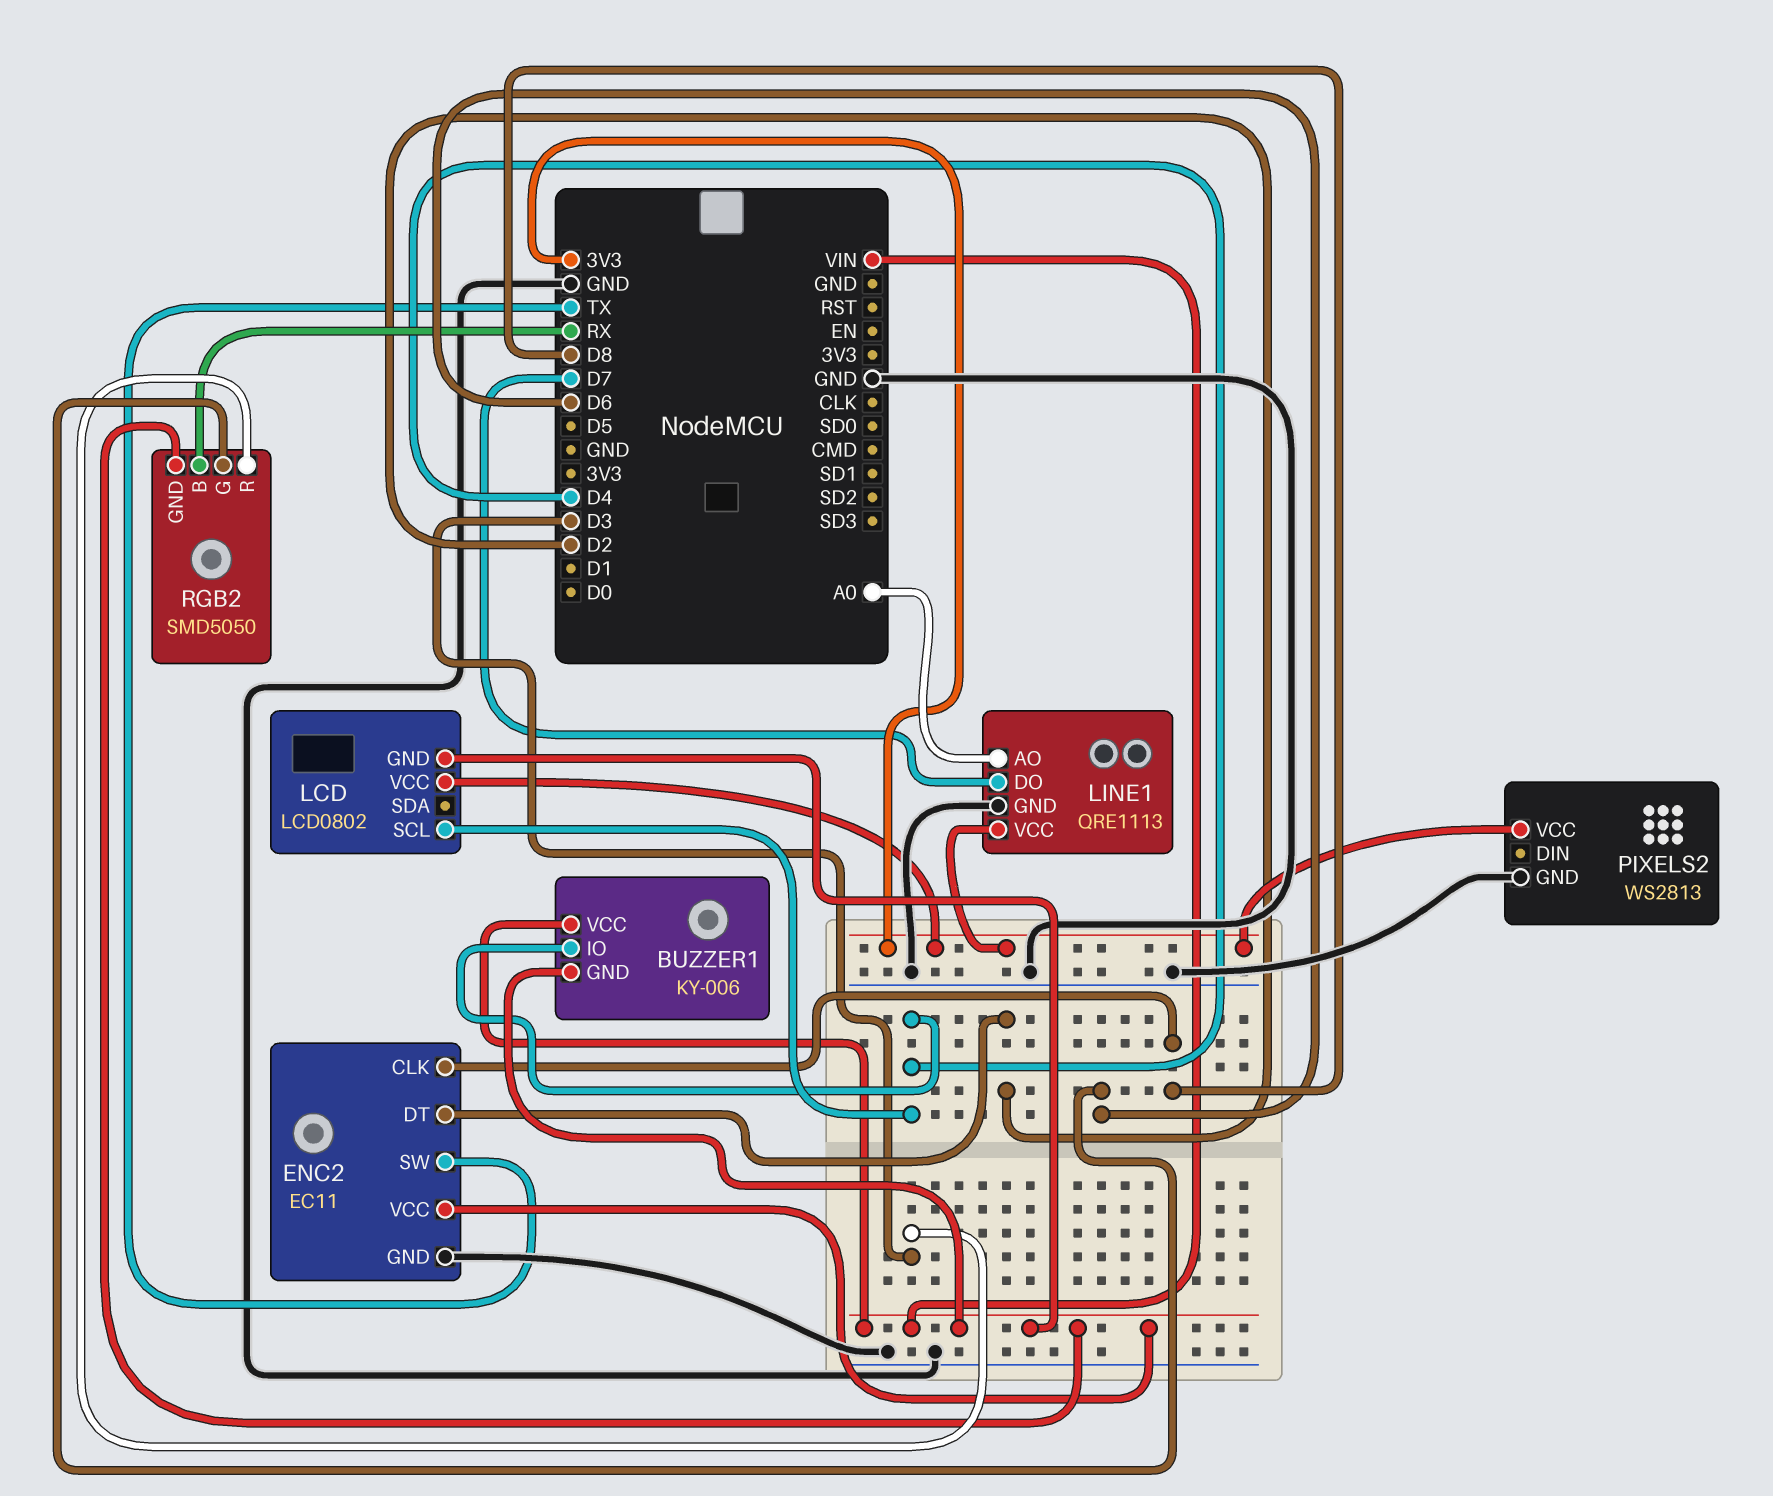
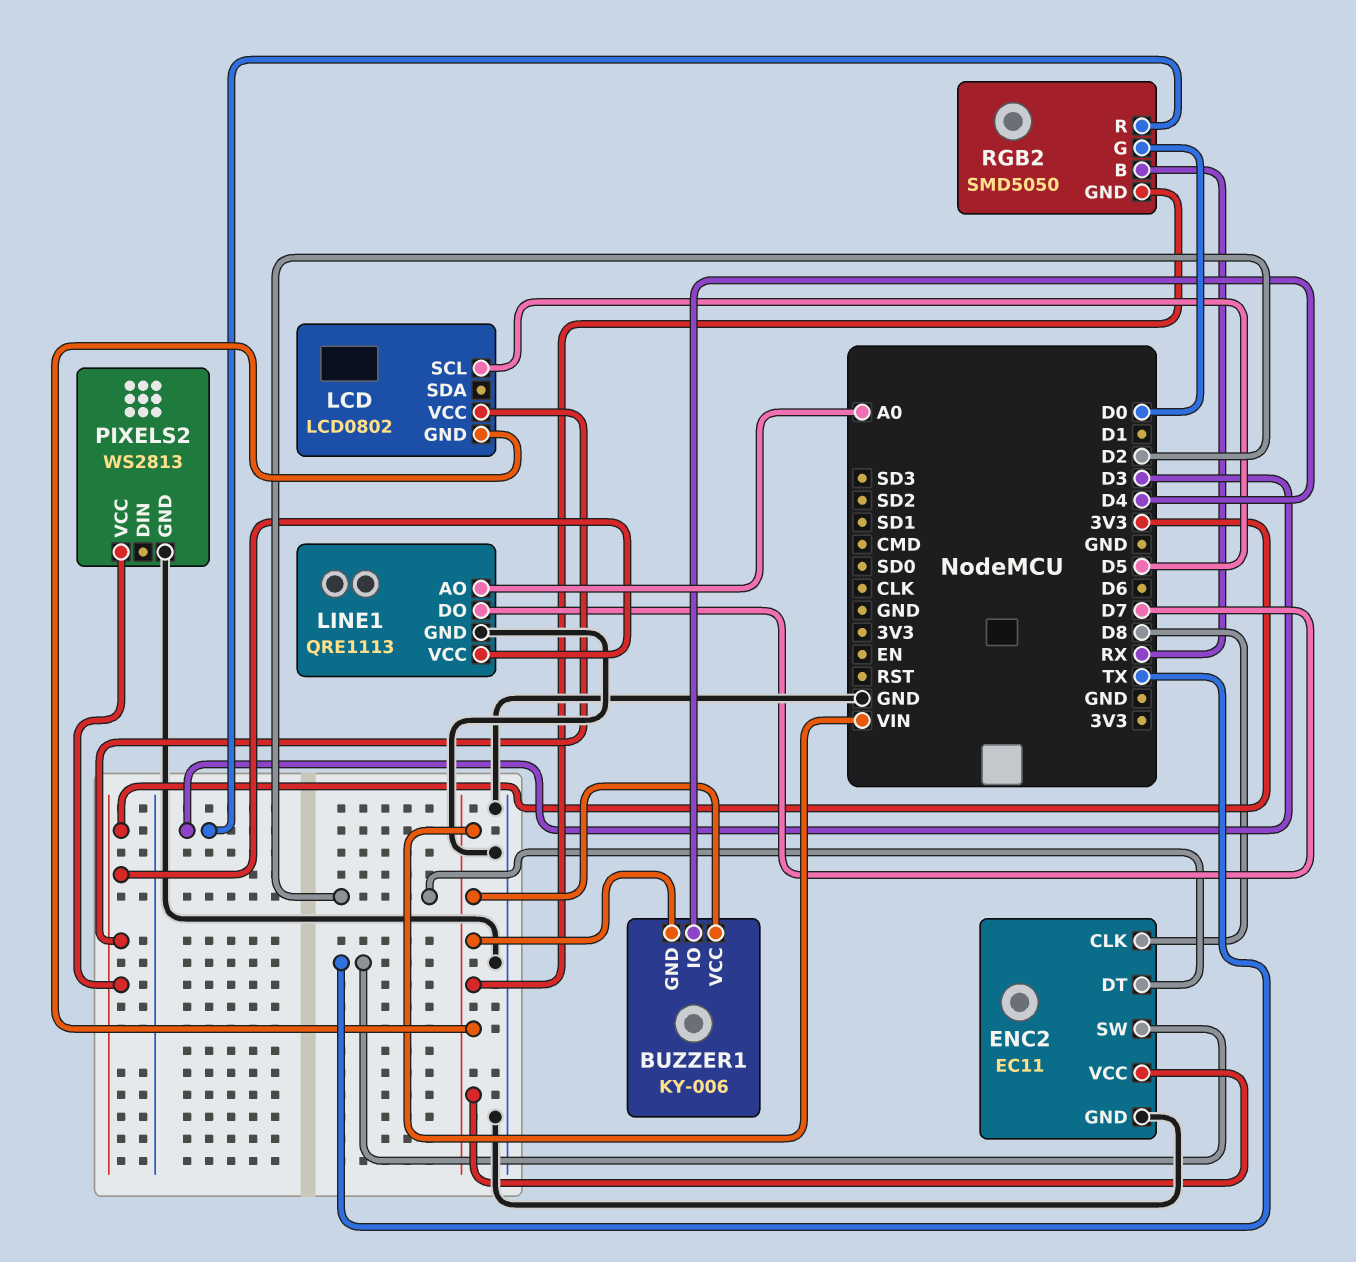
LCD pin SCL: D4 -> D5
RGB2 pin G: D6 -> D0

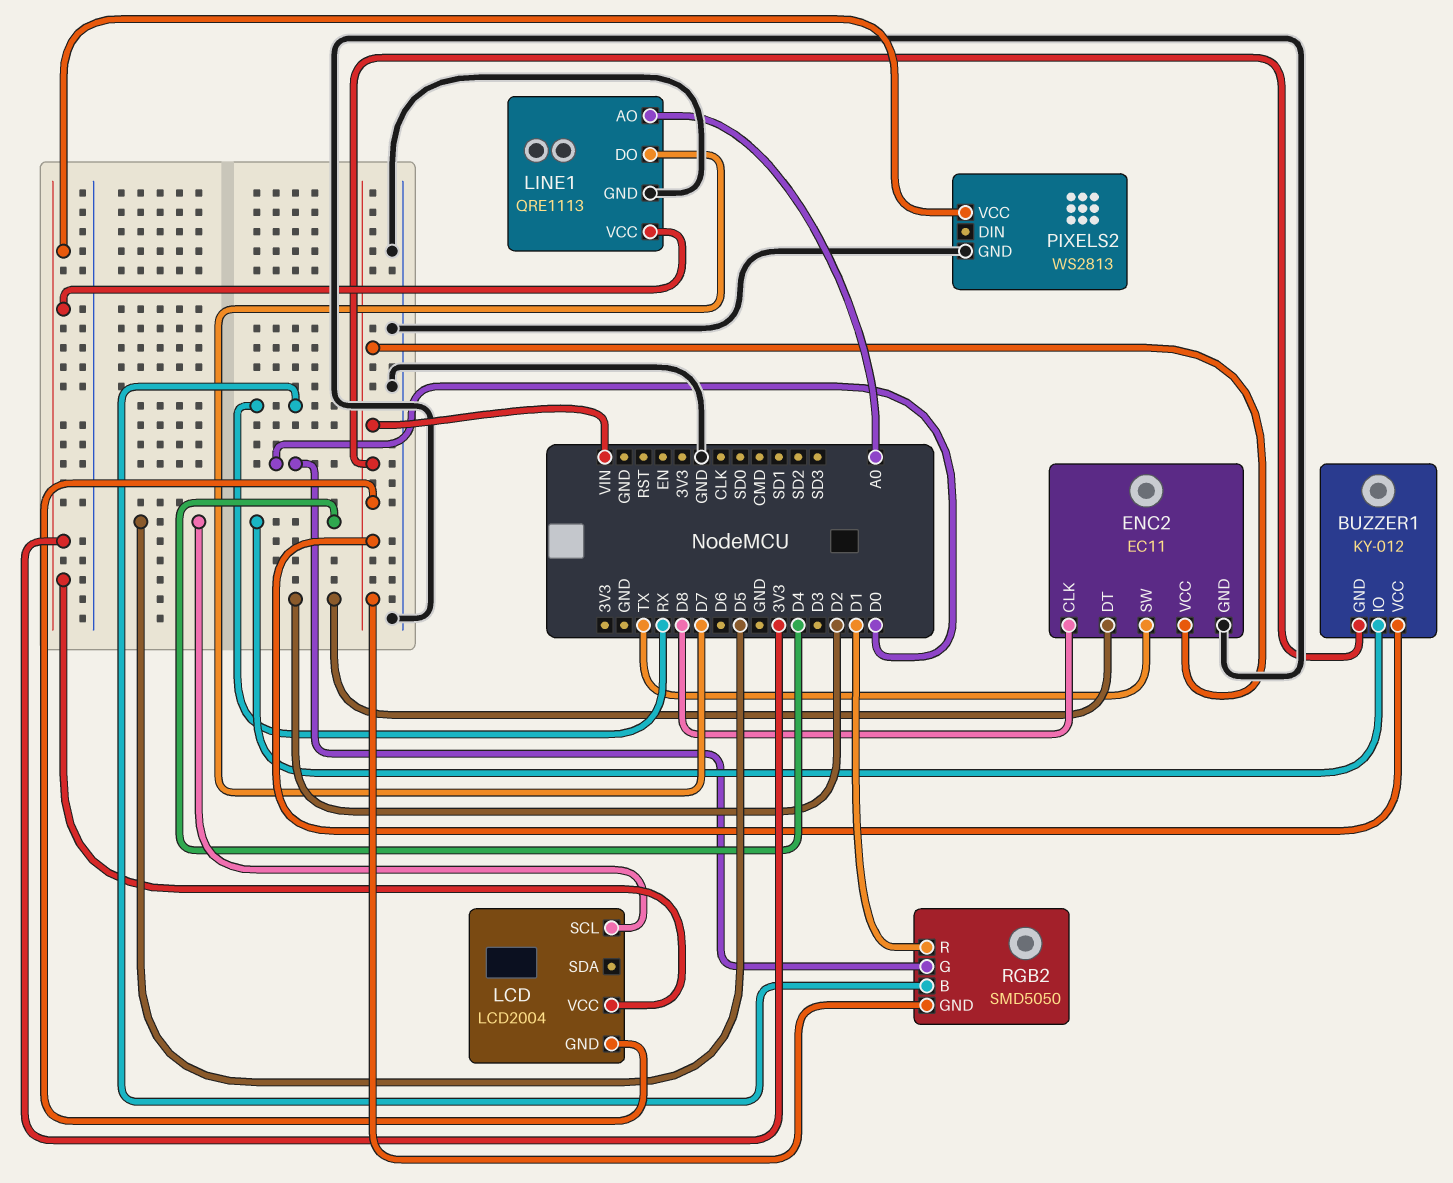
BUZZER1: KY-006 -> KY-012
LCD: LCD0802 -> LCD2004
RGB2 pin R: D3 -> D1

